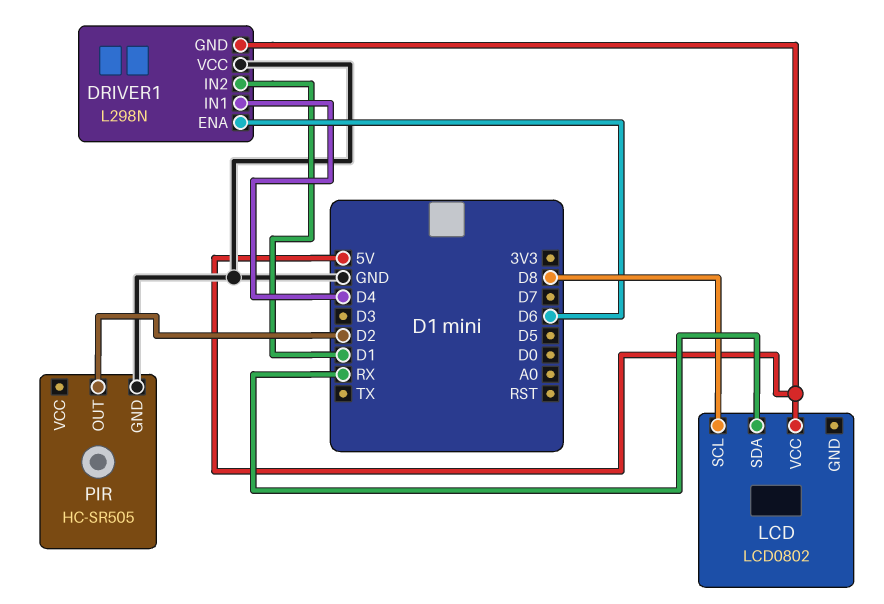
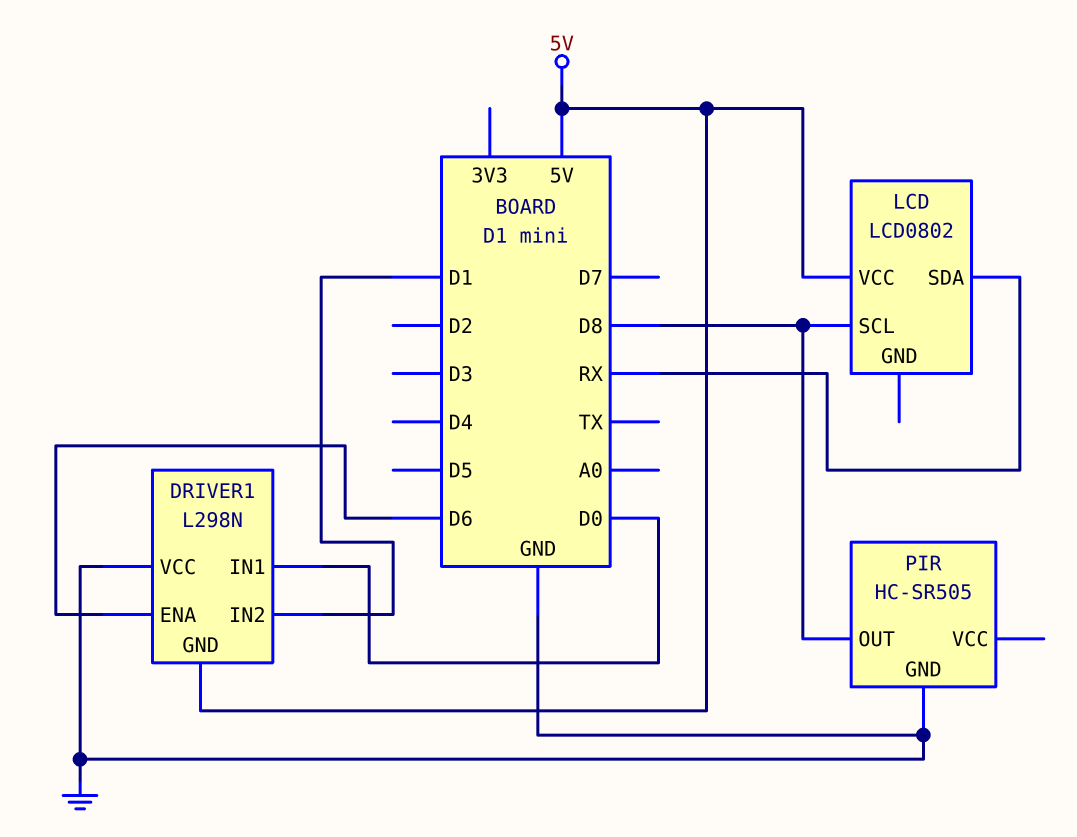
DRIVER1 pin IN1: D4 -> D0
PIR pin OUT: D2 -> D8

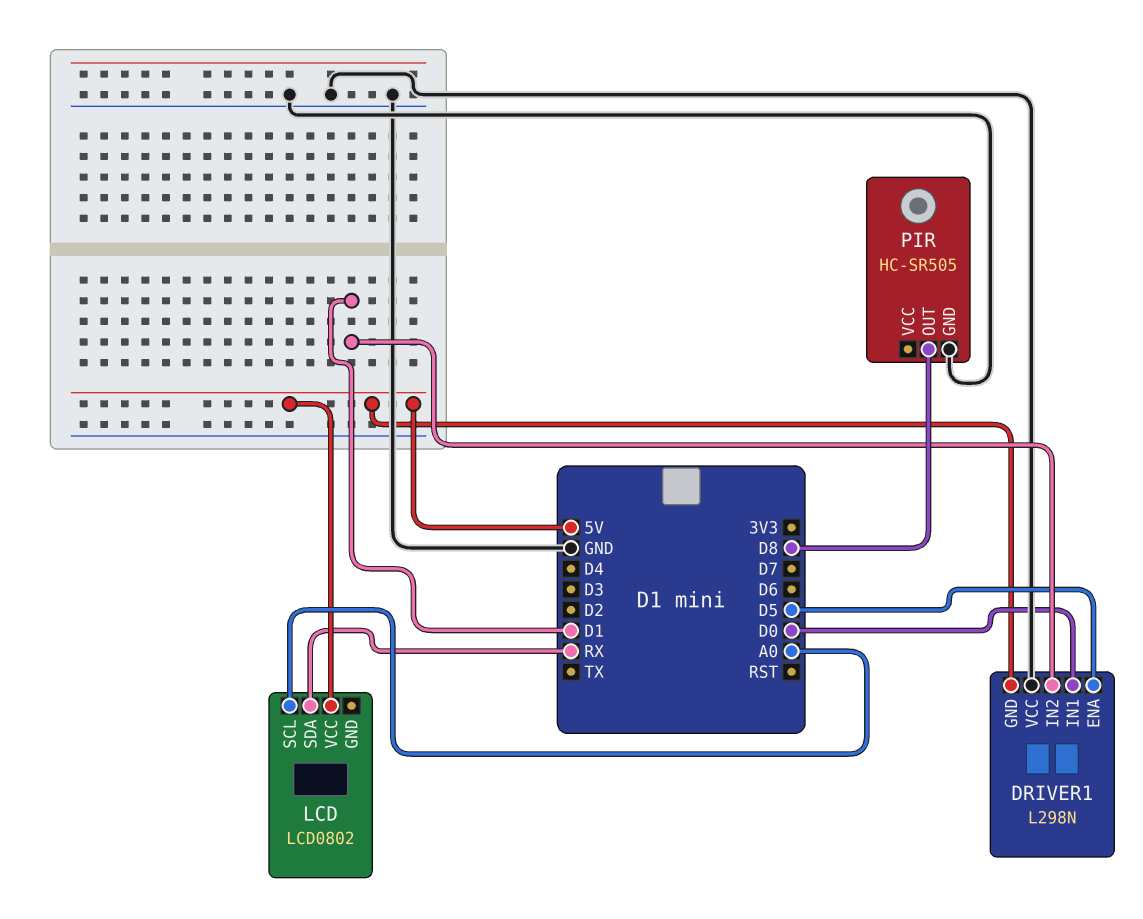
DRIVER1 pin ENA: D6 -> D5
LCD pin SCL: D8 -> A0

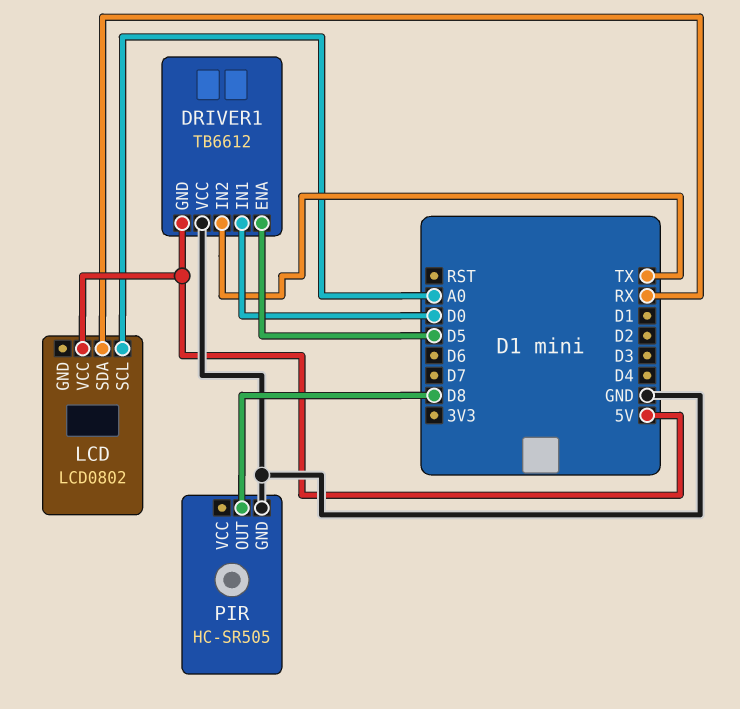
DRIVER1: L298N -> TB6612
DRIVER1 pin IN2: D1 -> TX

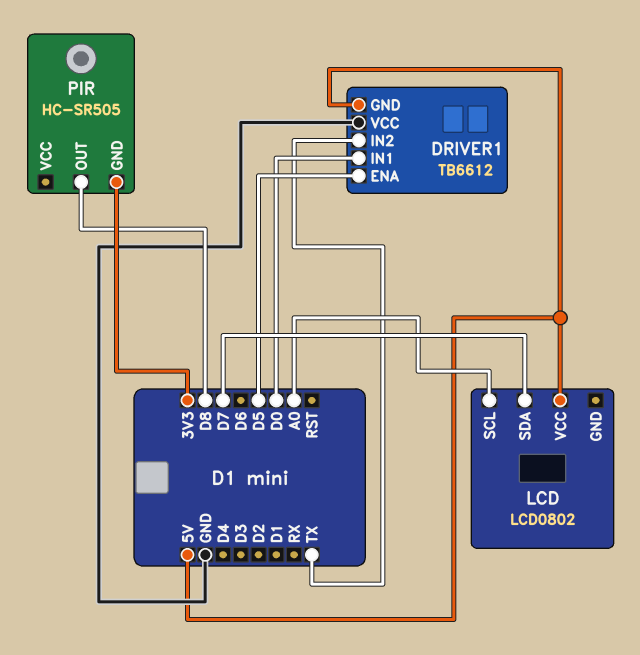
LCD pin SDA: RX -> D7
PIR pin GND: GND -> 3V3

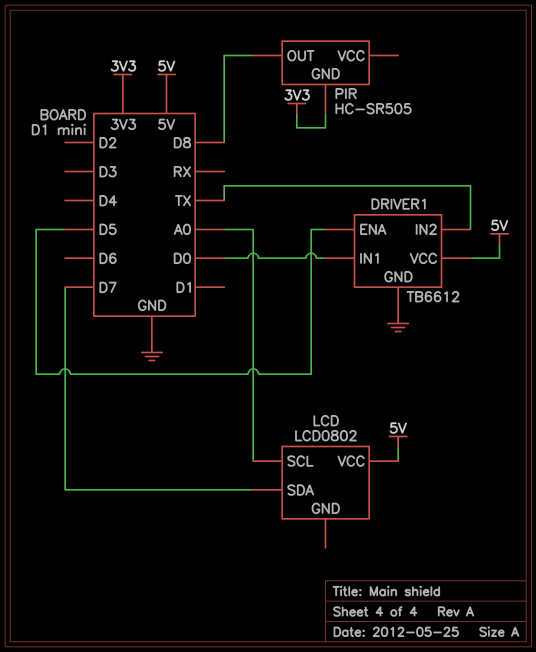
DRIVER1 pin GND: 5V -> GND
DRIVER1 pin VCC: GND -> 5V

